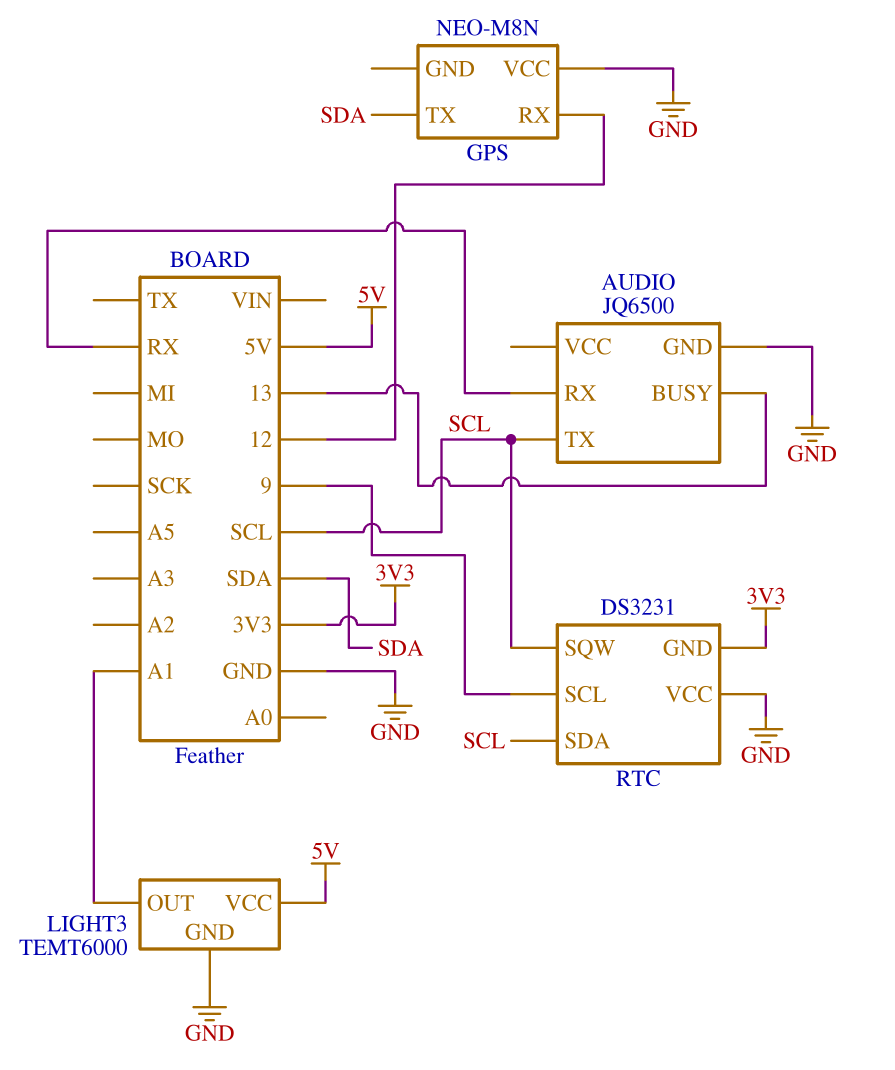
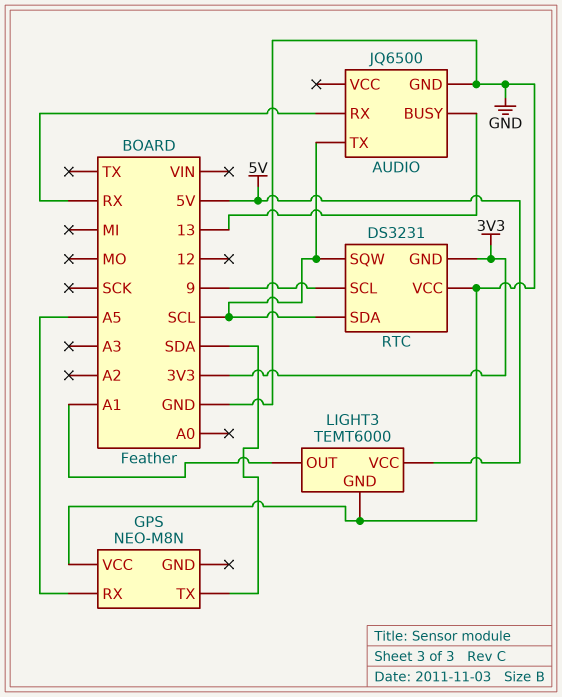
GPS pin RX: 12 -> A5

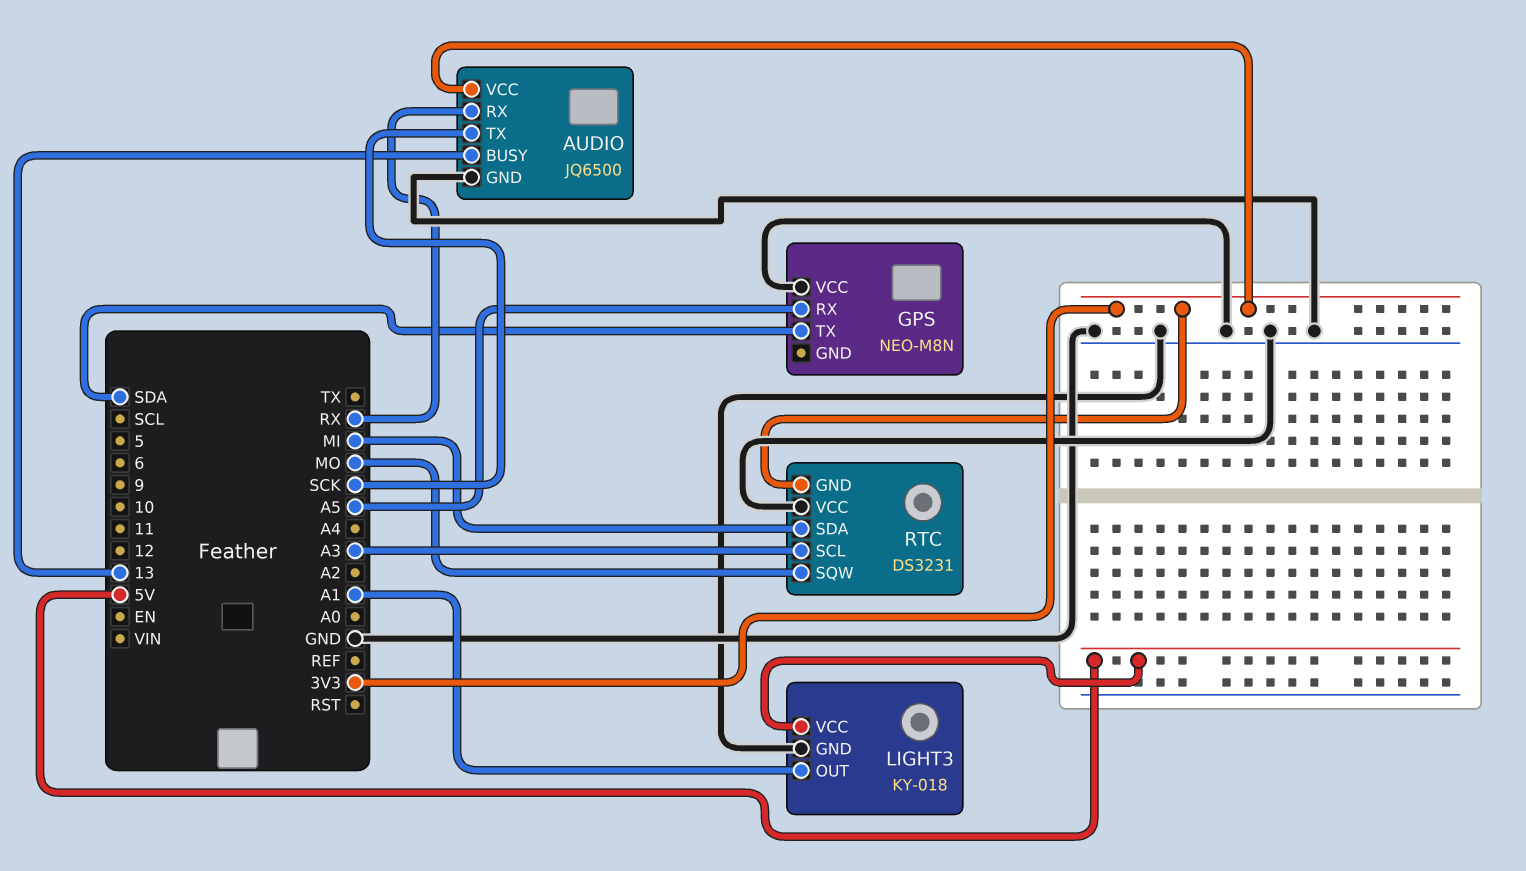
AUDIO pin TX: SCL -> SCK
AUDIO pin VCC: none -> 3V3
LIGHT3: TEMT6000 -> KY-018
RTC pin SCL: 9 -> A3
RTC pin SDA: SCL -> MI
RTC pin SQW: SCL -> MO

